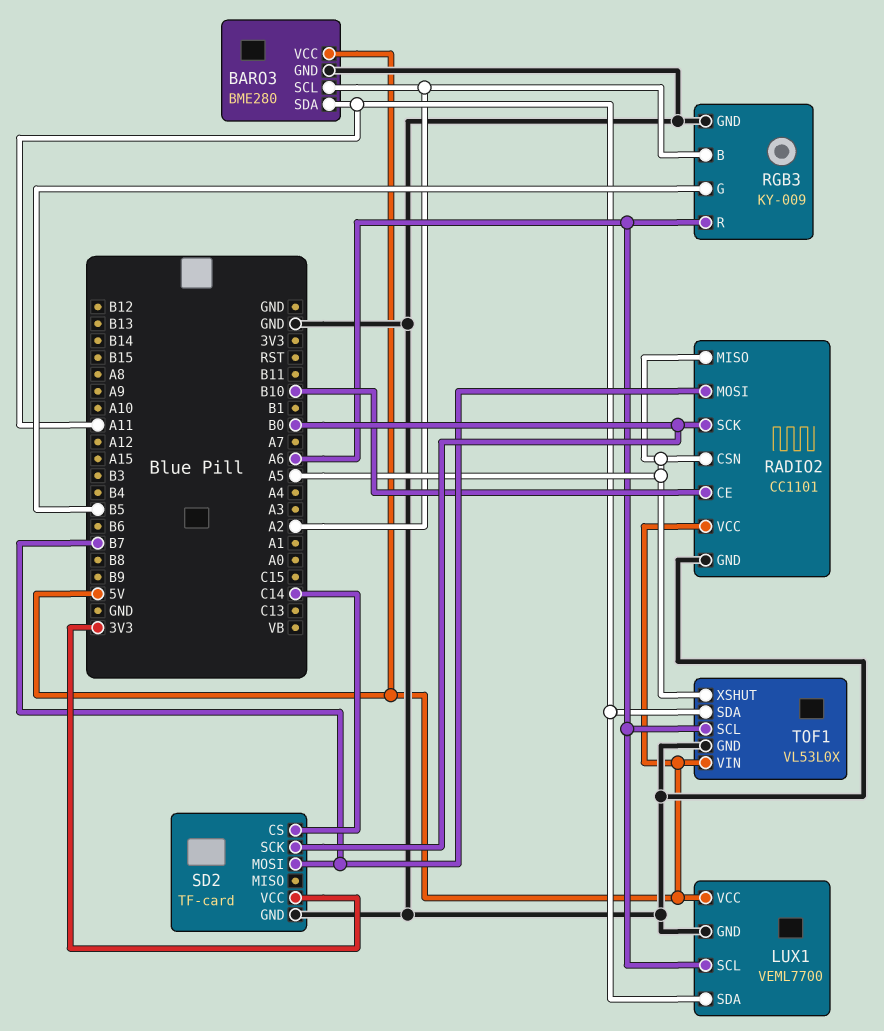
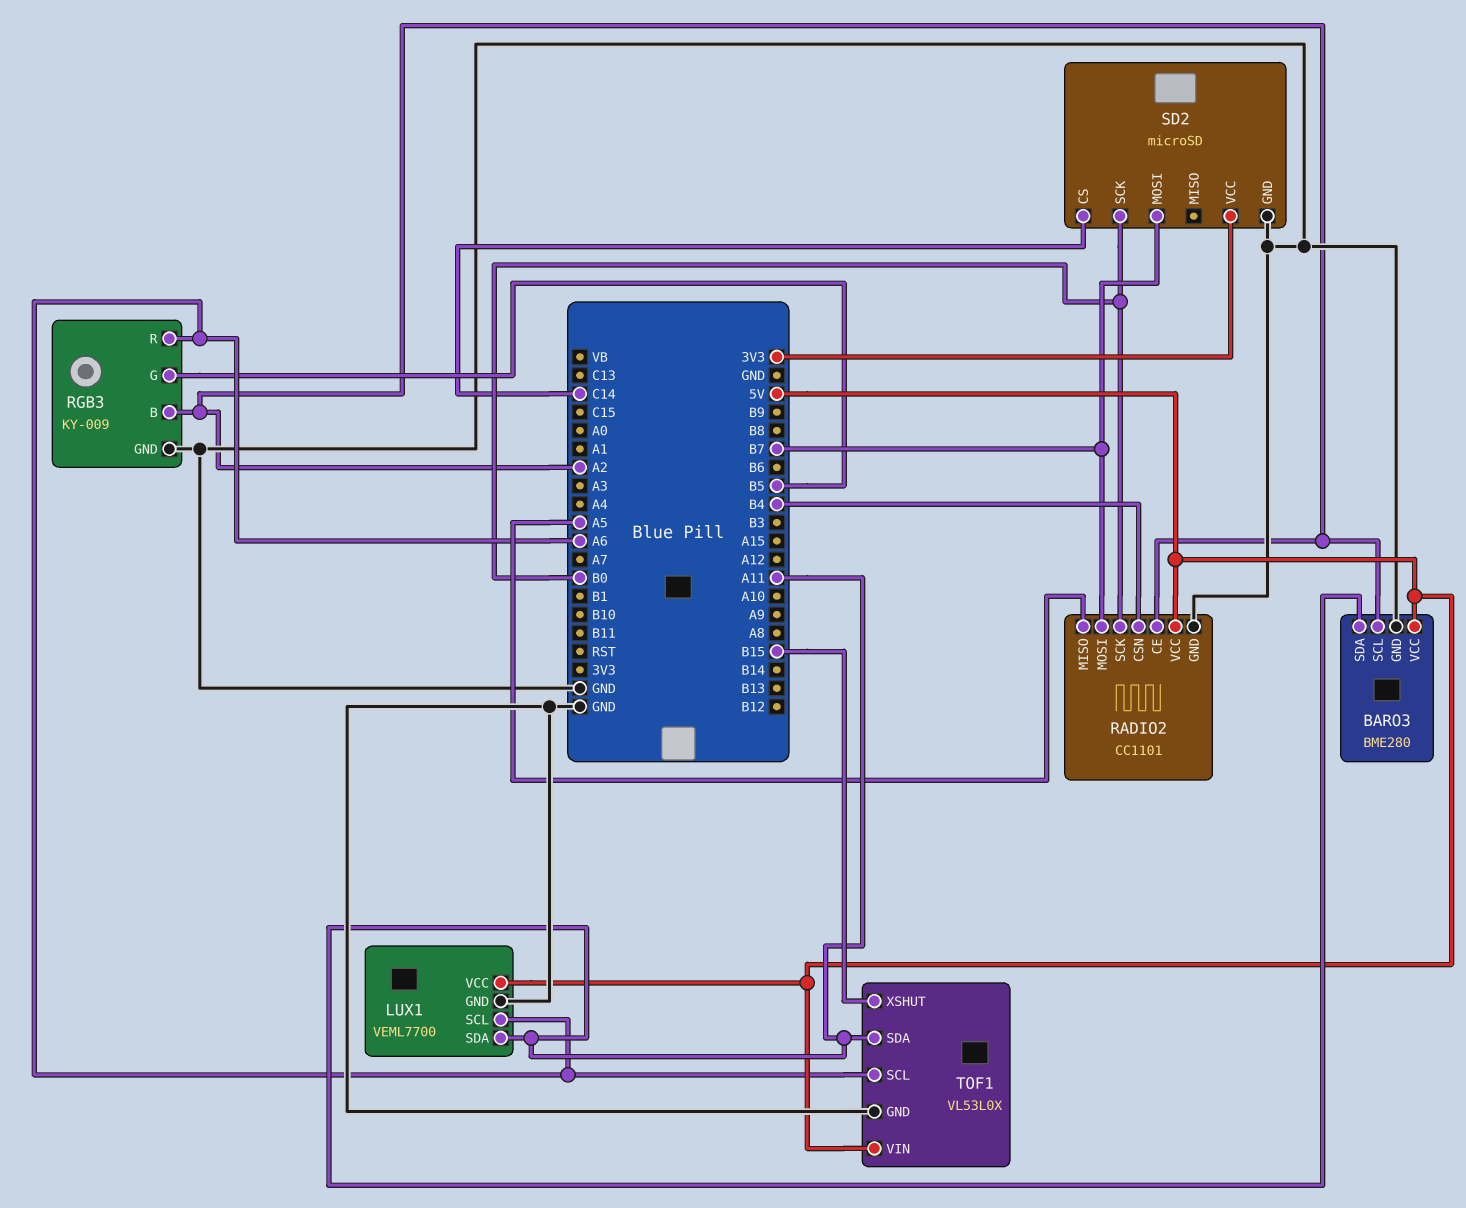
RADIO2 pin CE: B10 -> A2
RADIO2 pin CSN: A5 -> B4
SD2: TF-card -> microSD
TOF1 pin XSHUT: A5 -> B15

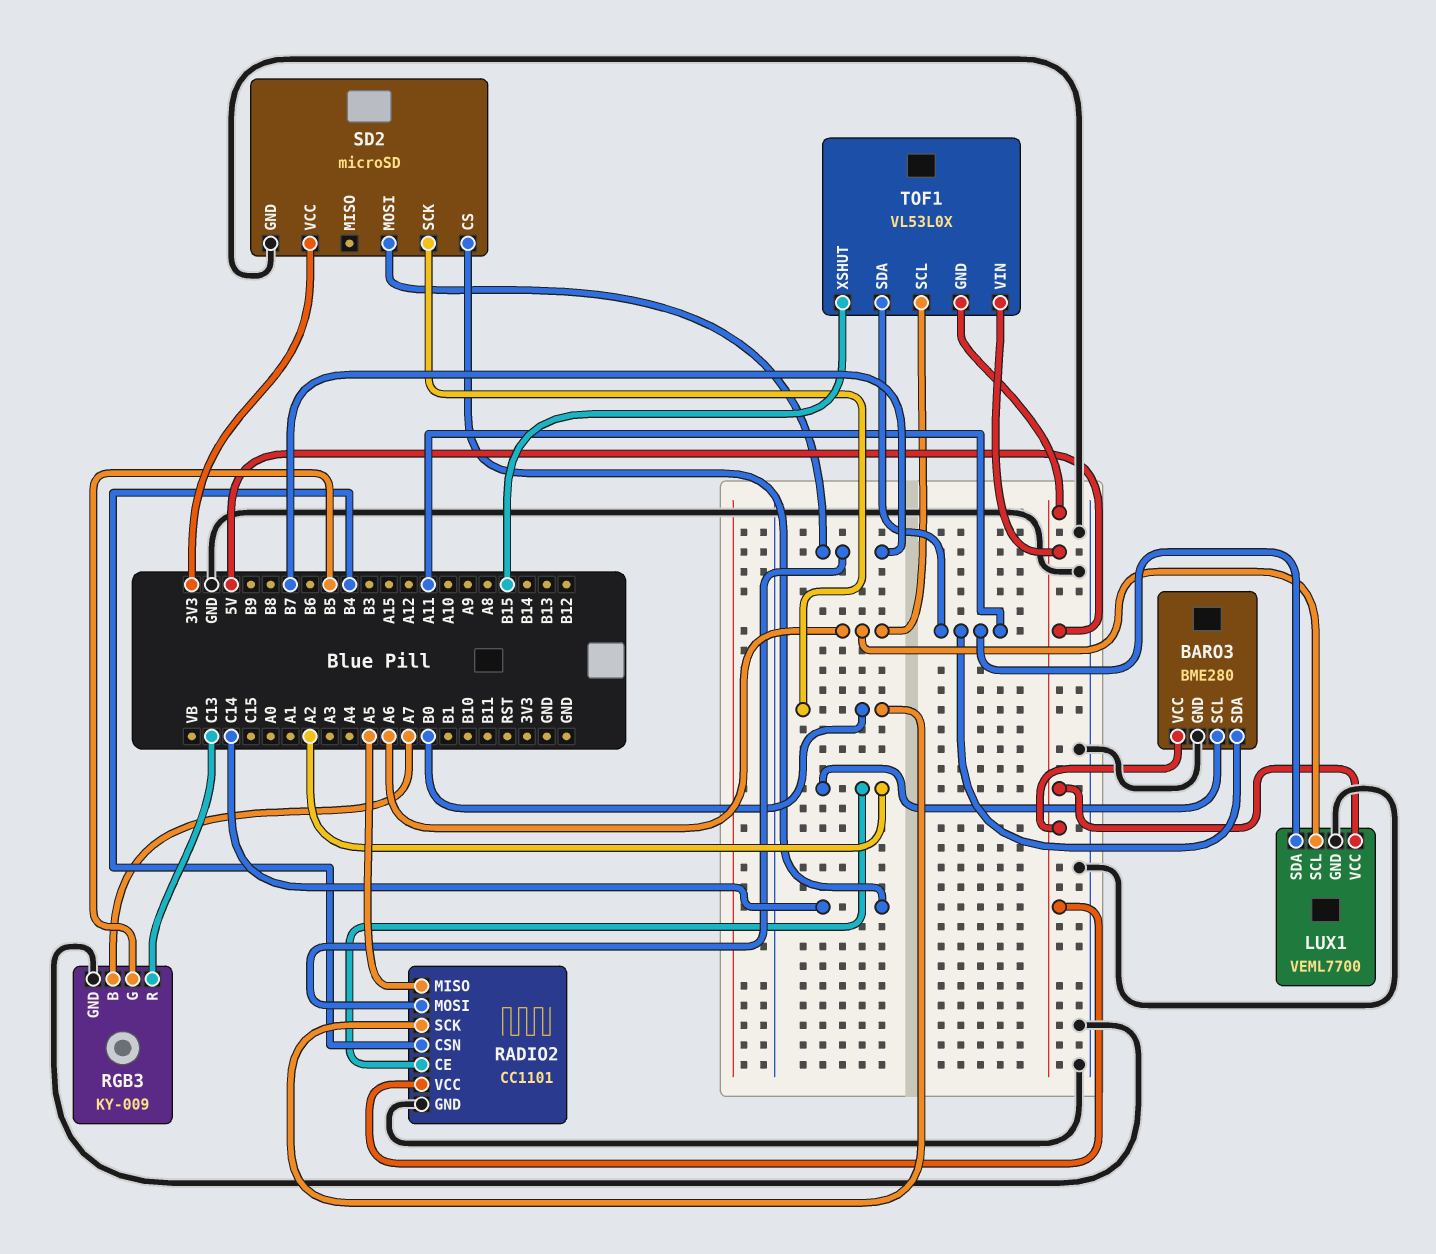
RGB3 pin B: A2 -> A7
RGB3 pin R: A6 -> C13
TOF1 pin GND: GND -> 5V

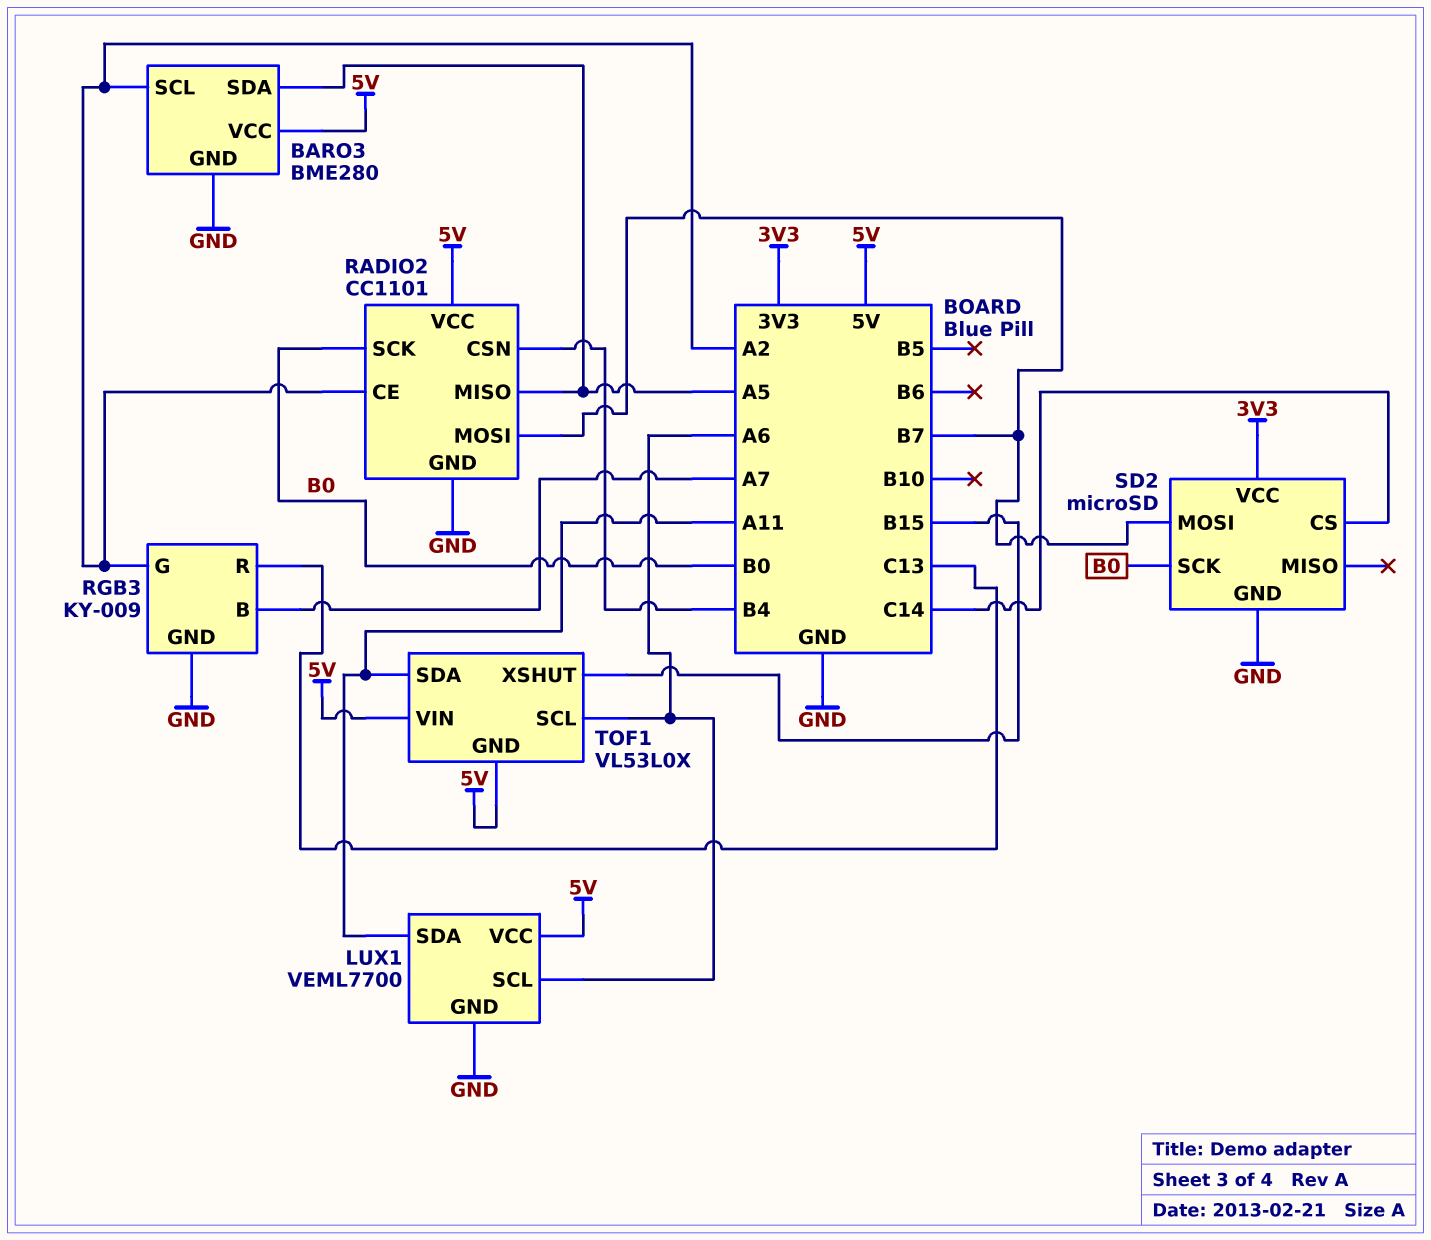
BARO3 pin SDA: A11 -> A5
RGB3 pin G: B5 -> A2

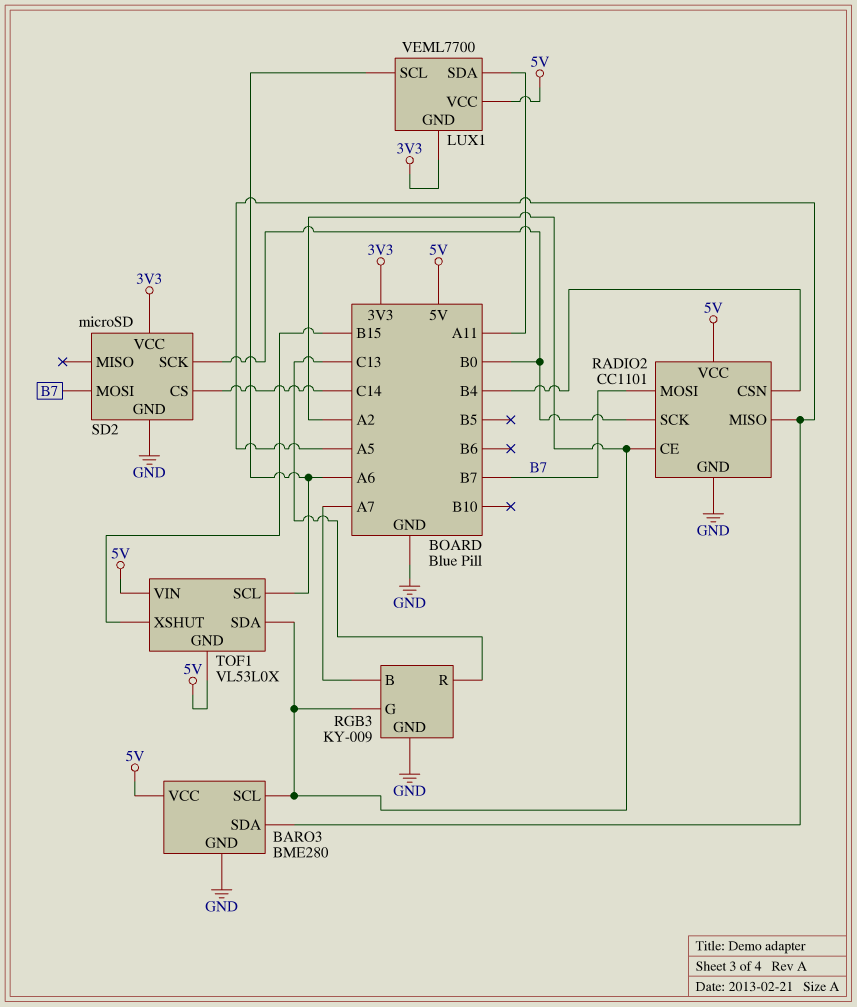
LUX1 pin GND: GND -> 3V3
TOF1 pin SDA: A11 -> A2

